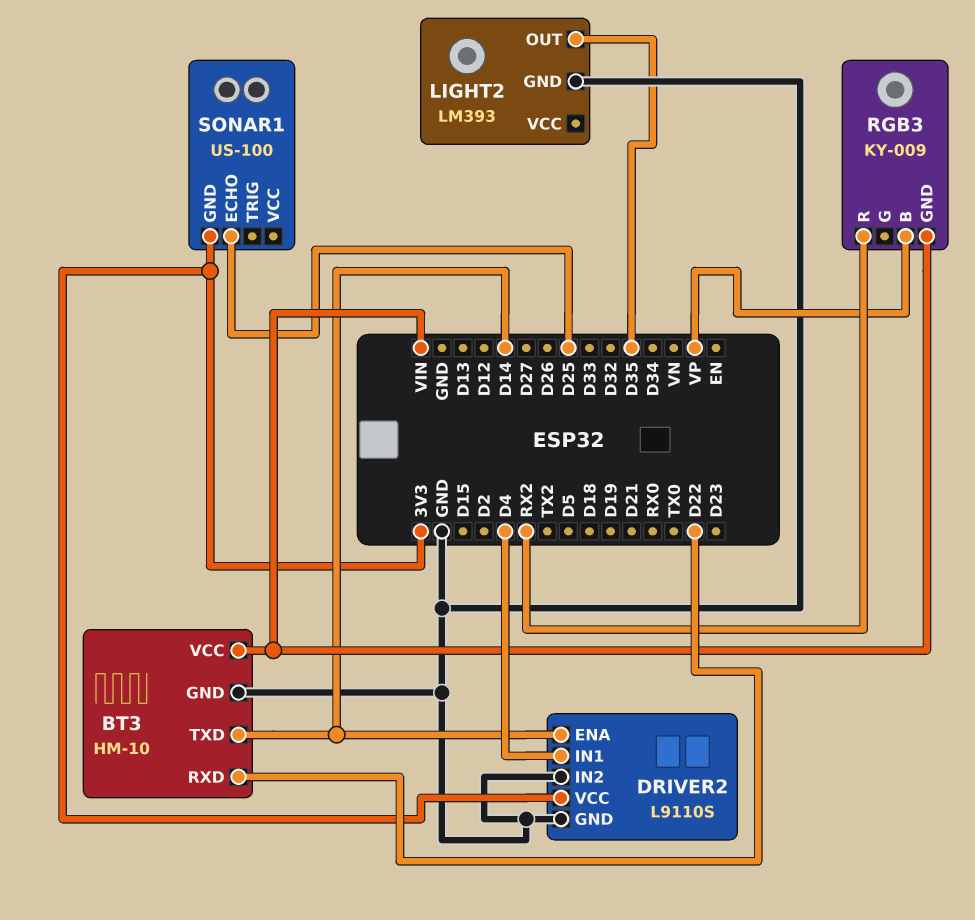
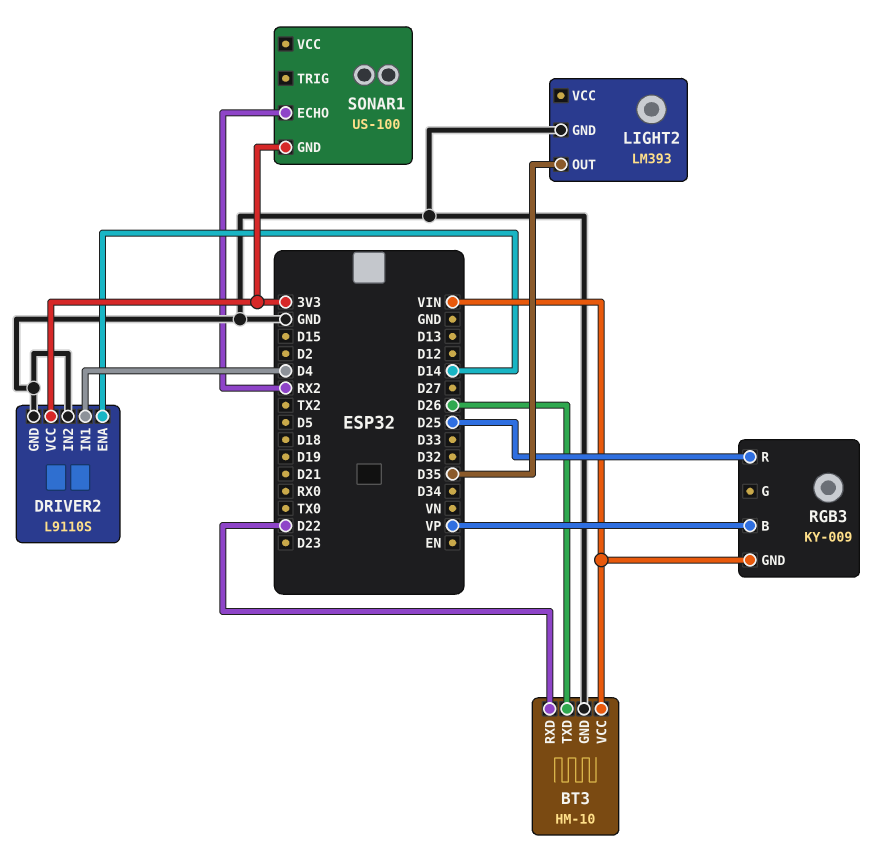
BT3 pin TXD: D14 -> D26
RGB3 pin R: RX2 -> D25
SONAR1 pin ECHO: D25 -> RX2

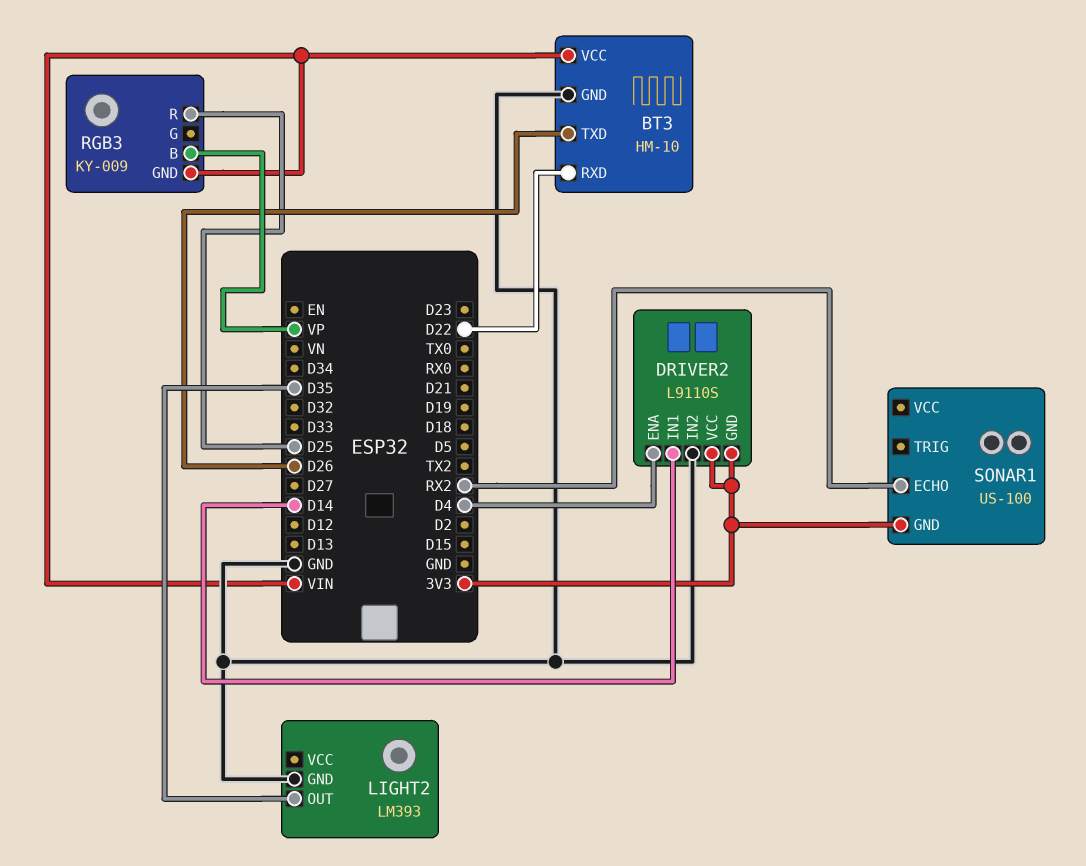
DRIVER2 pin ENA: D14 -> D4
DRIVER2 pin GND: GND -> 3V3
DRIVER2 pin IN1: D4 -> D14

